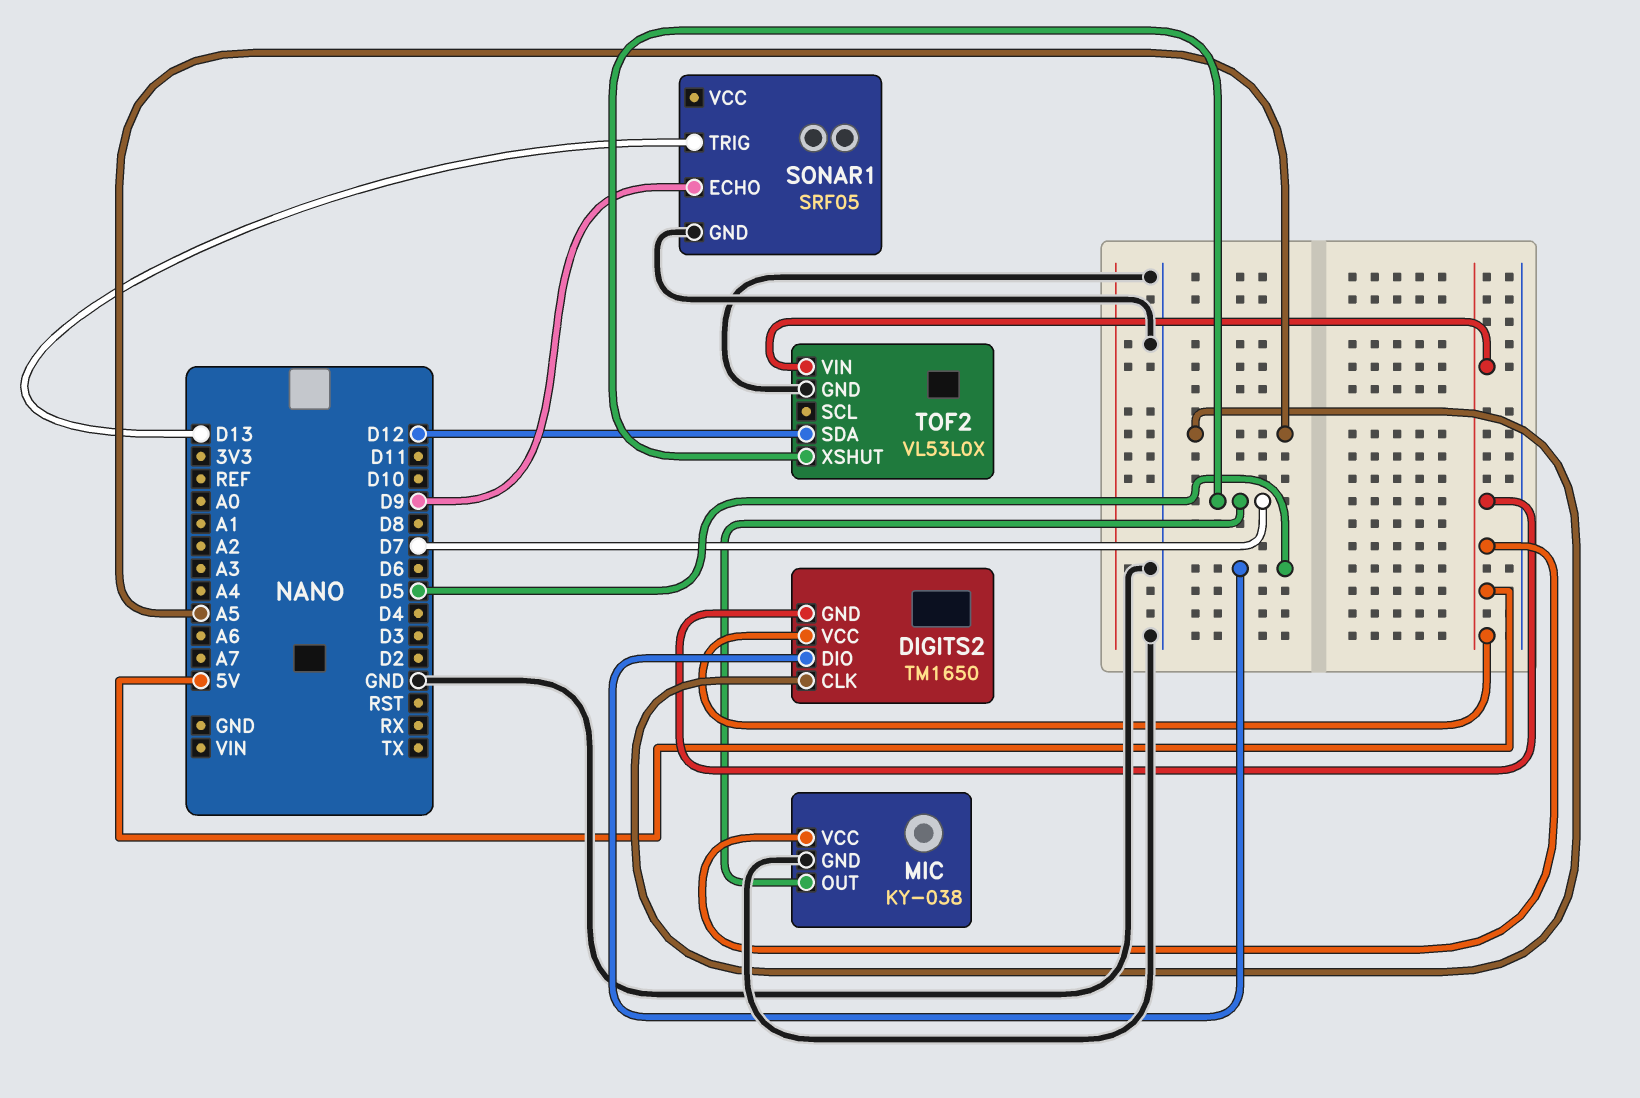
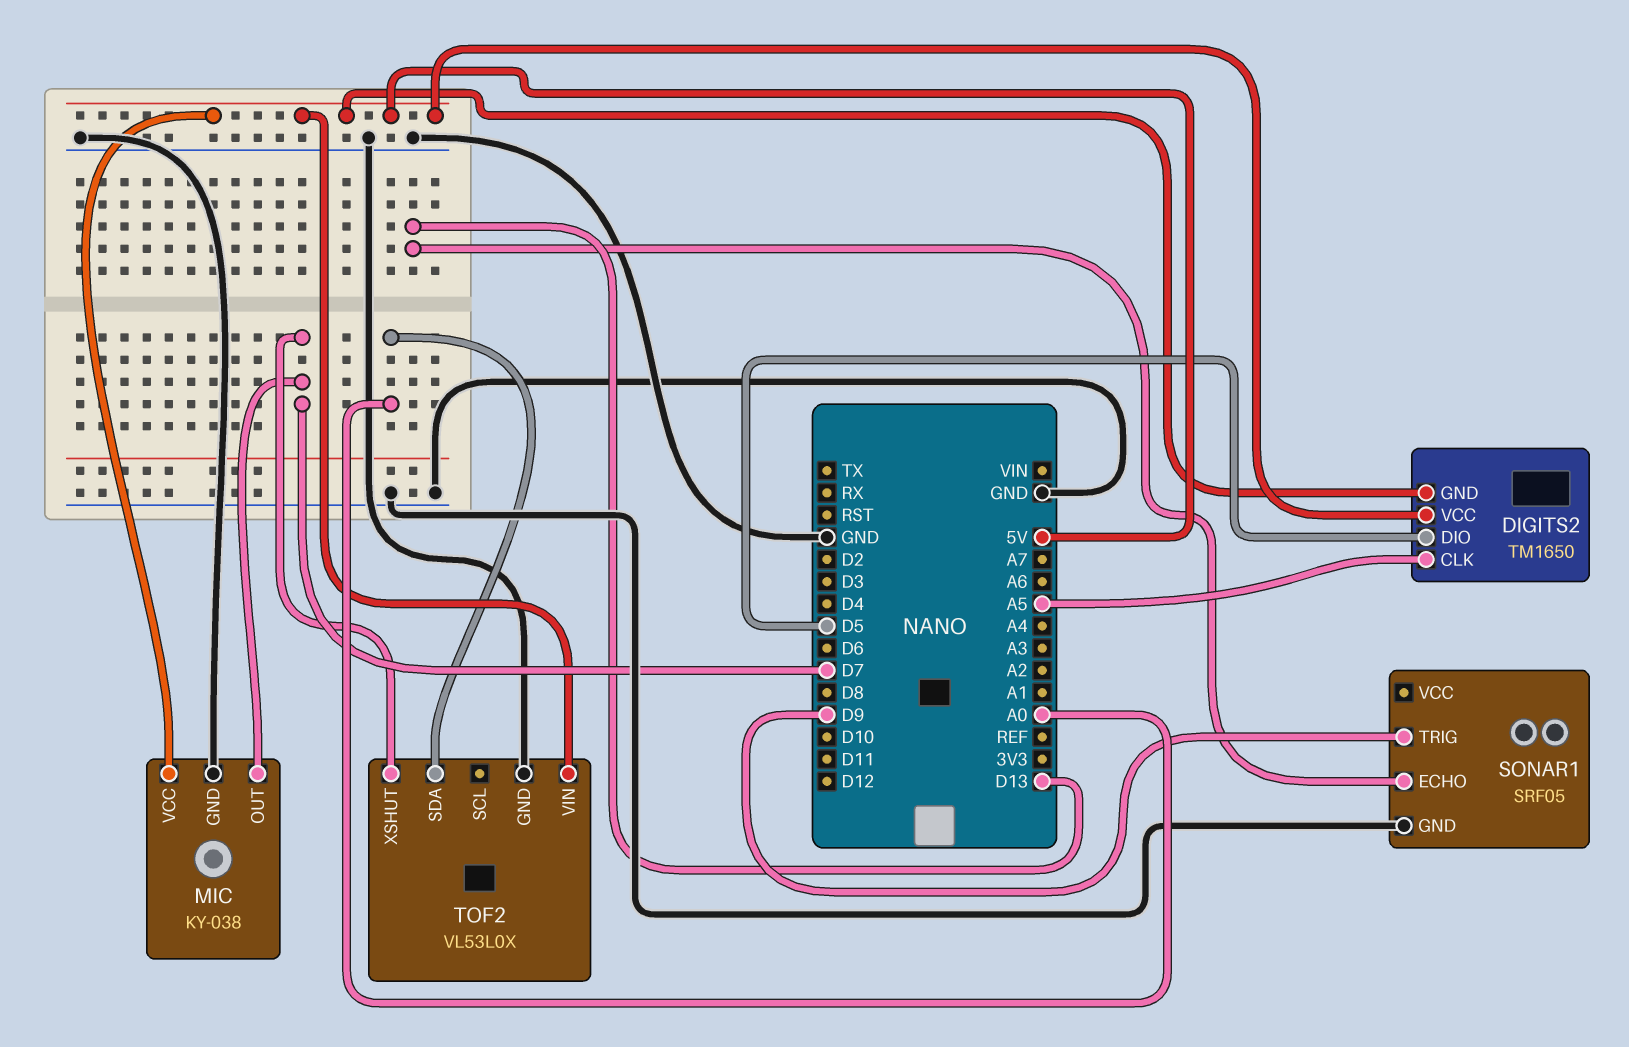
SONAR1 pin ECHO: D9 -> D13
SONAR1 pin TRIG: D13 -> D9
TOF2 pin SDA: D12 -> A0

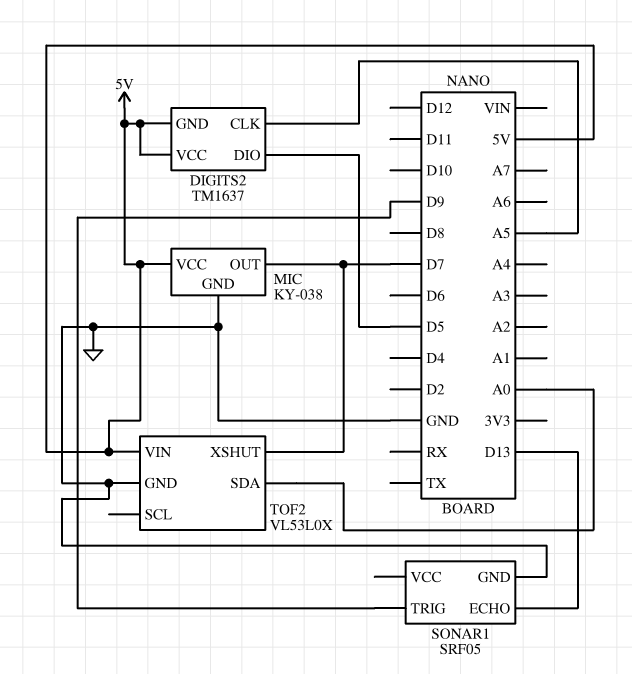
DIGITS2: TM1650 -> TM1637

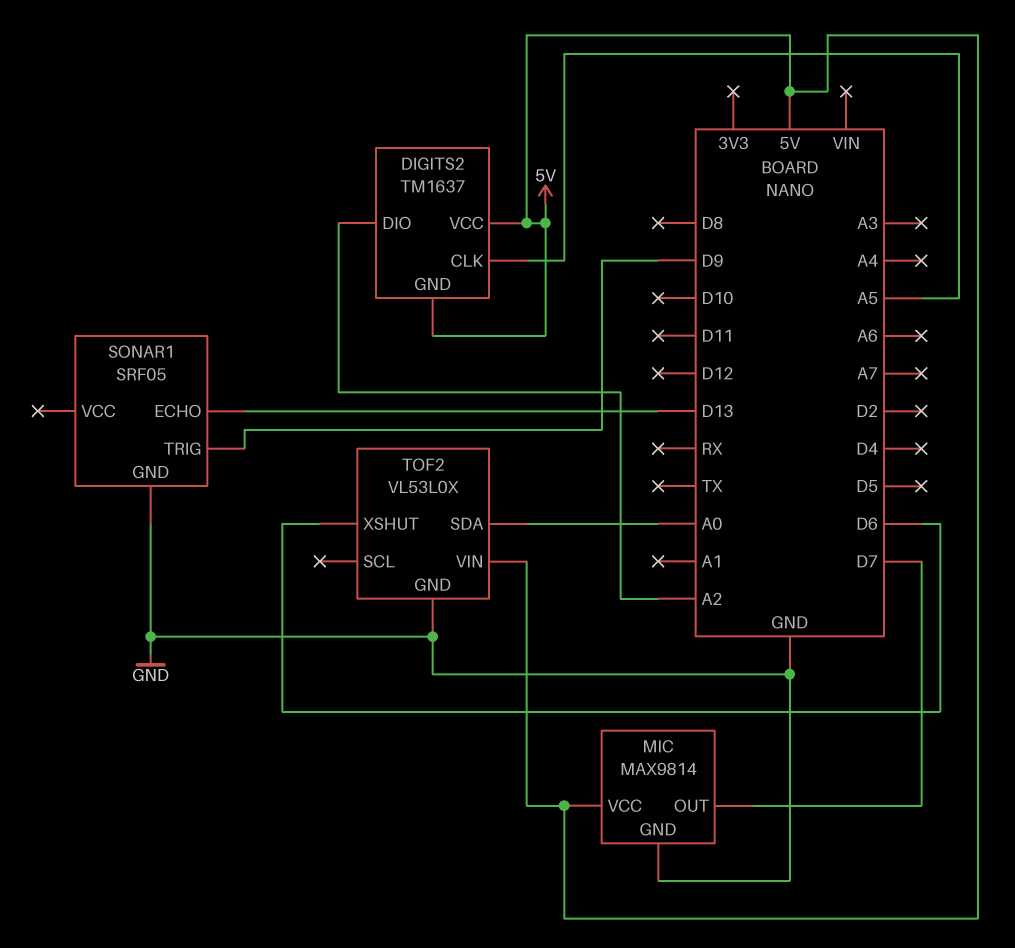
DIGITS2 pin DIO: D5 -> A2
MIC: KY-038 -> MAX9814
TOF2 pin XSHUT: D7 -> D6

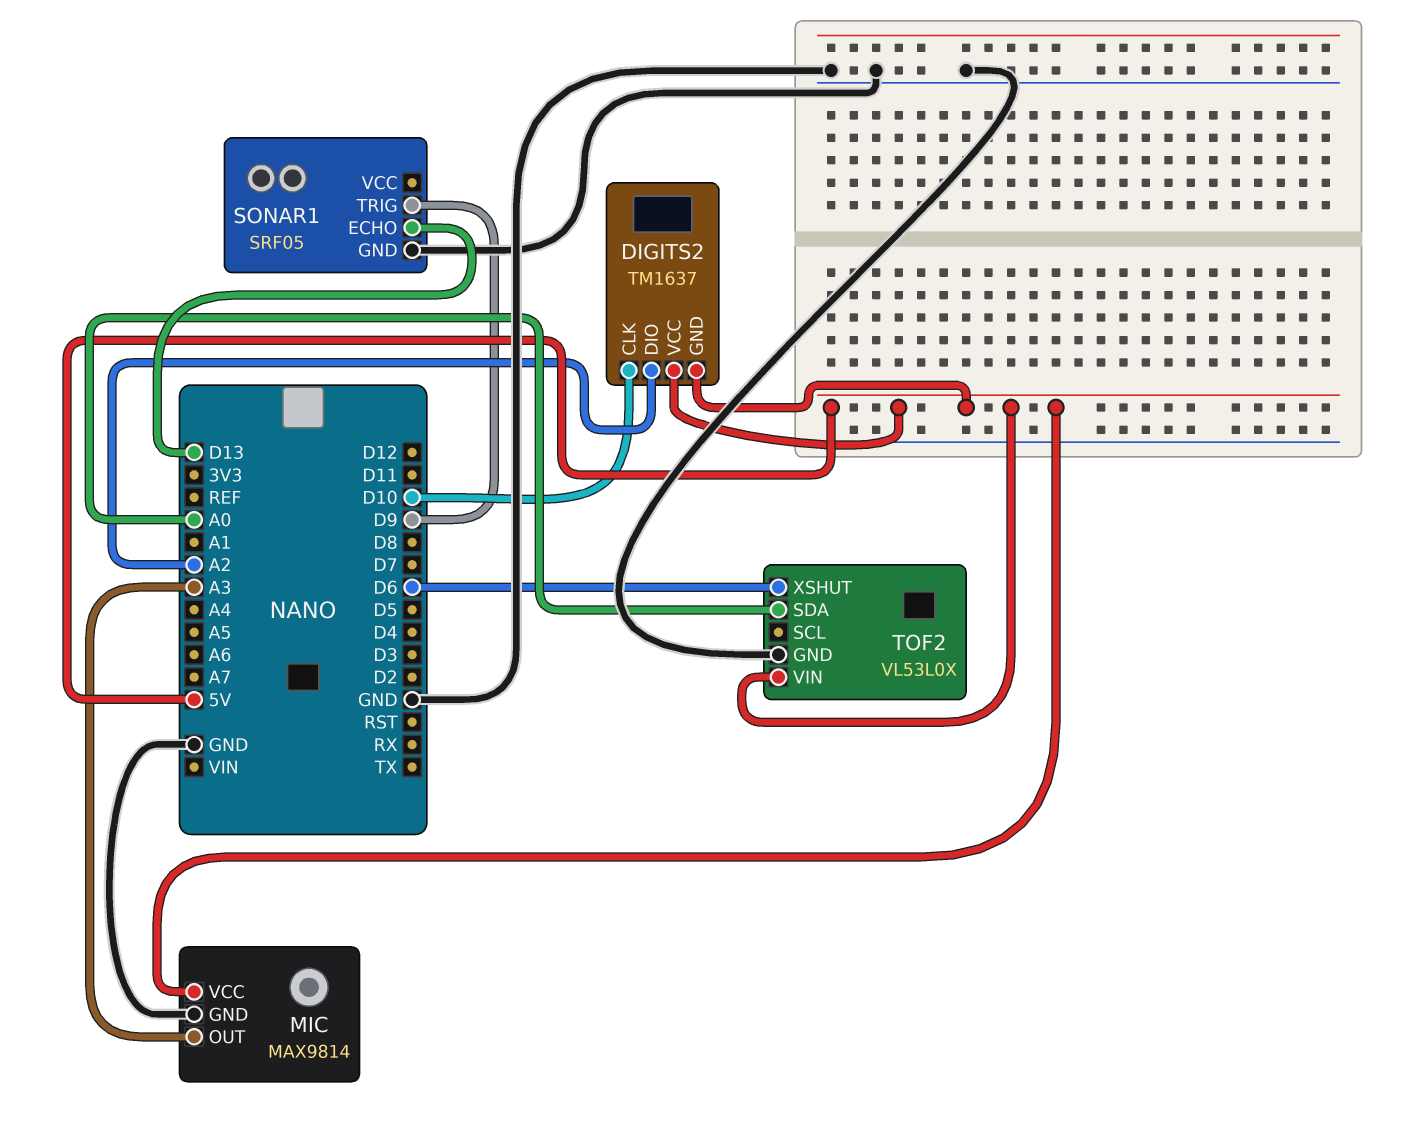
DIGITS2 pin CLK: A5 -> D10
MIC pin OUT: D7 -> A3

